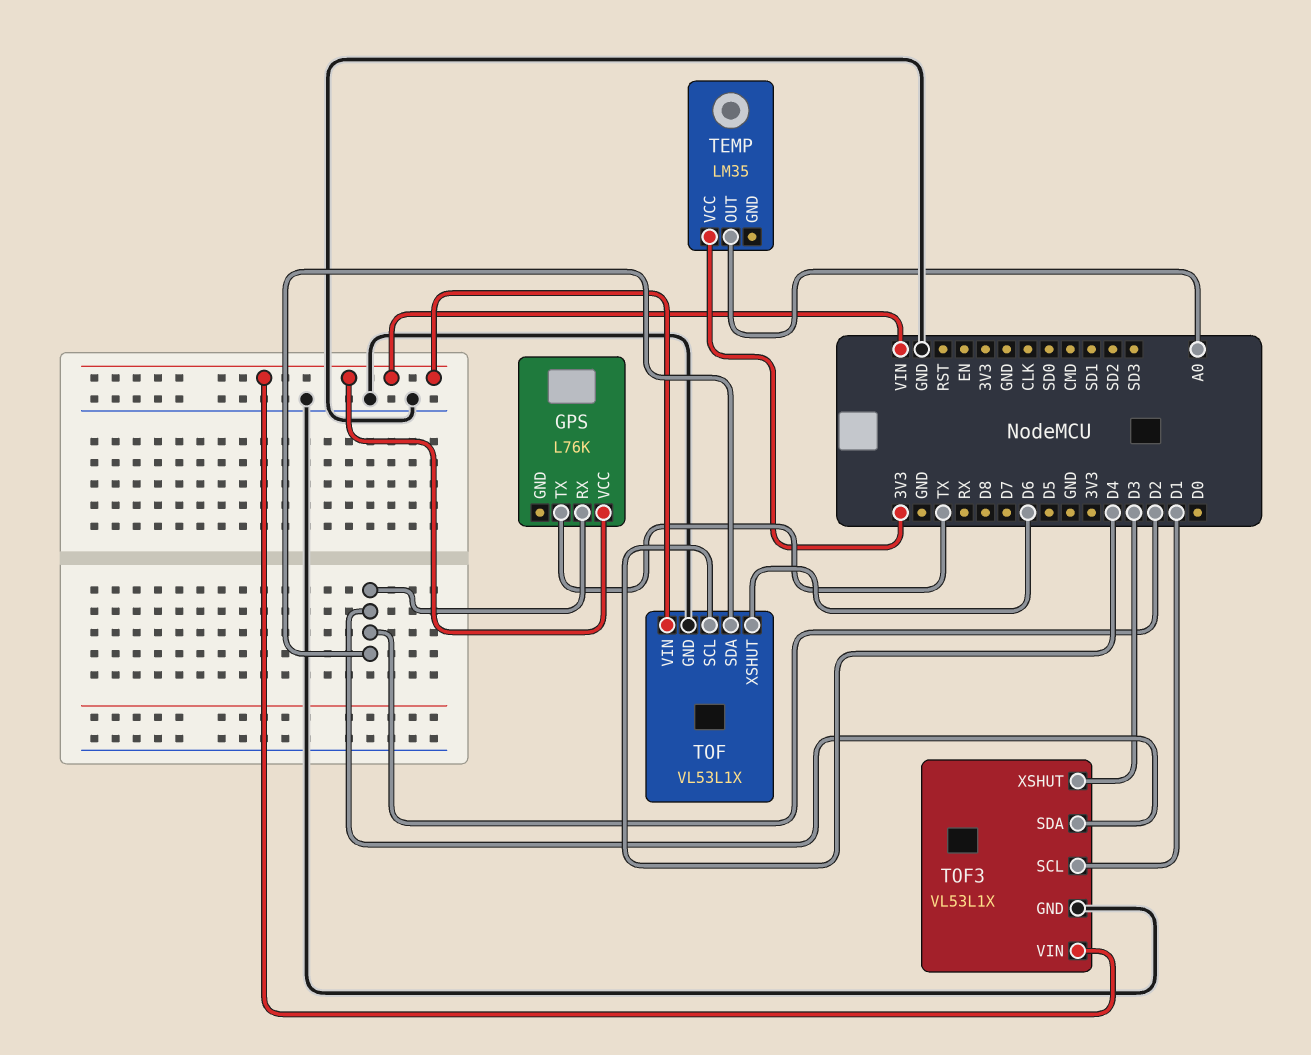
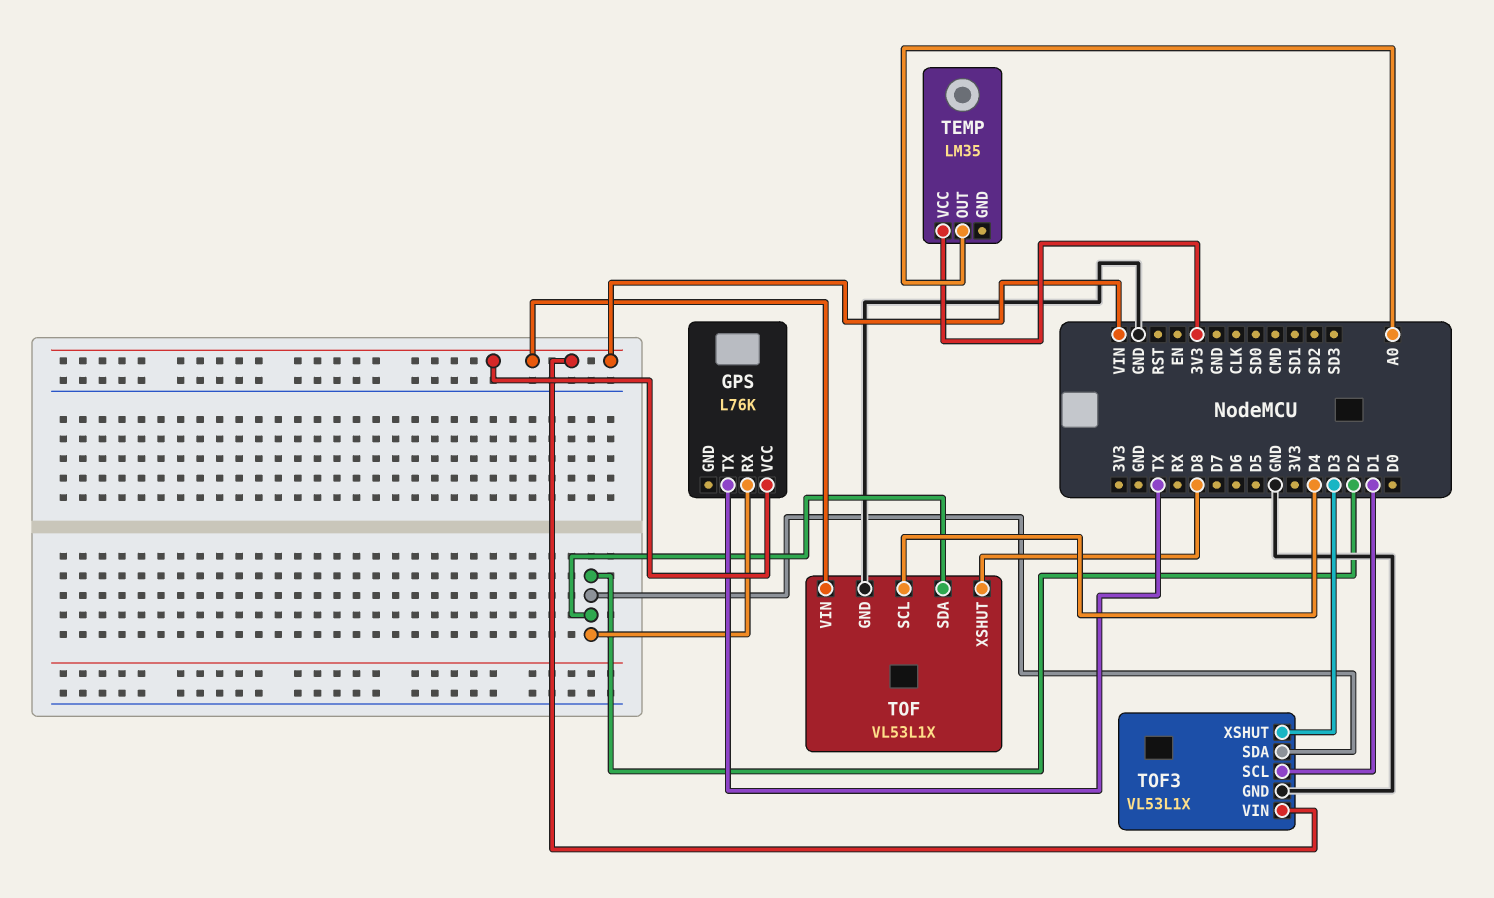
TOF pin XSHUT: D6 -> D8

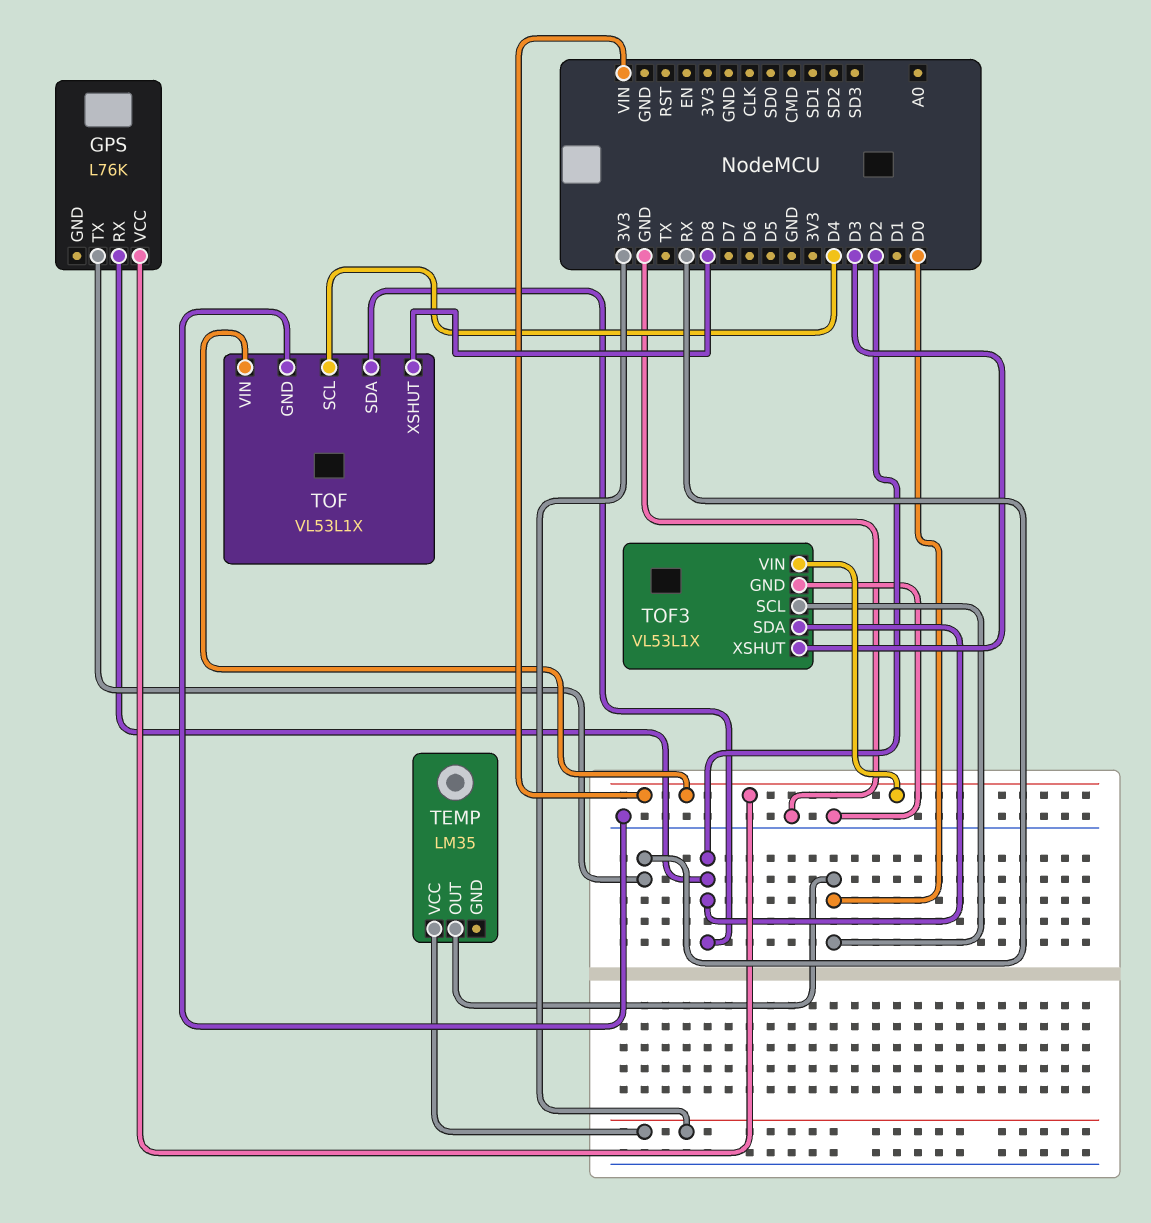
GPS pin TX: TX -> RX
TEMP pin OUT: A0 -> D0
TOF3 pin SCL: D1 -> D0

